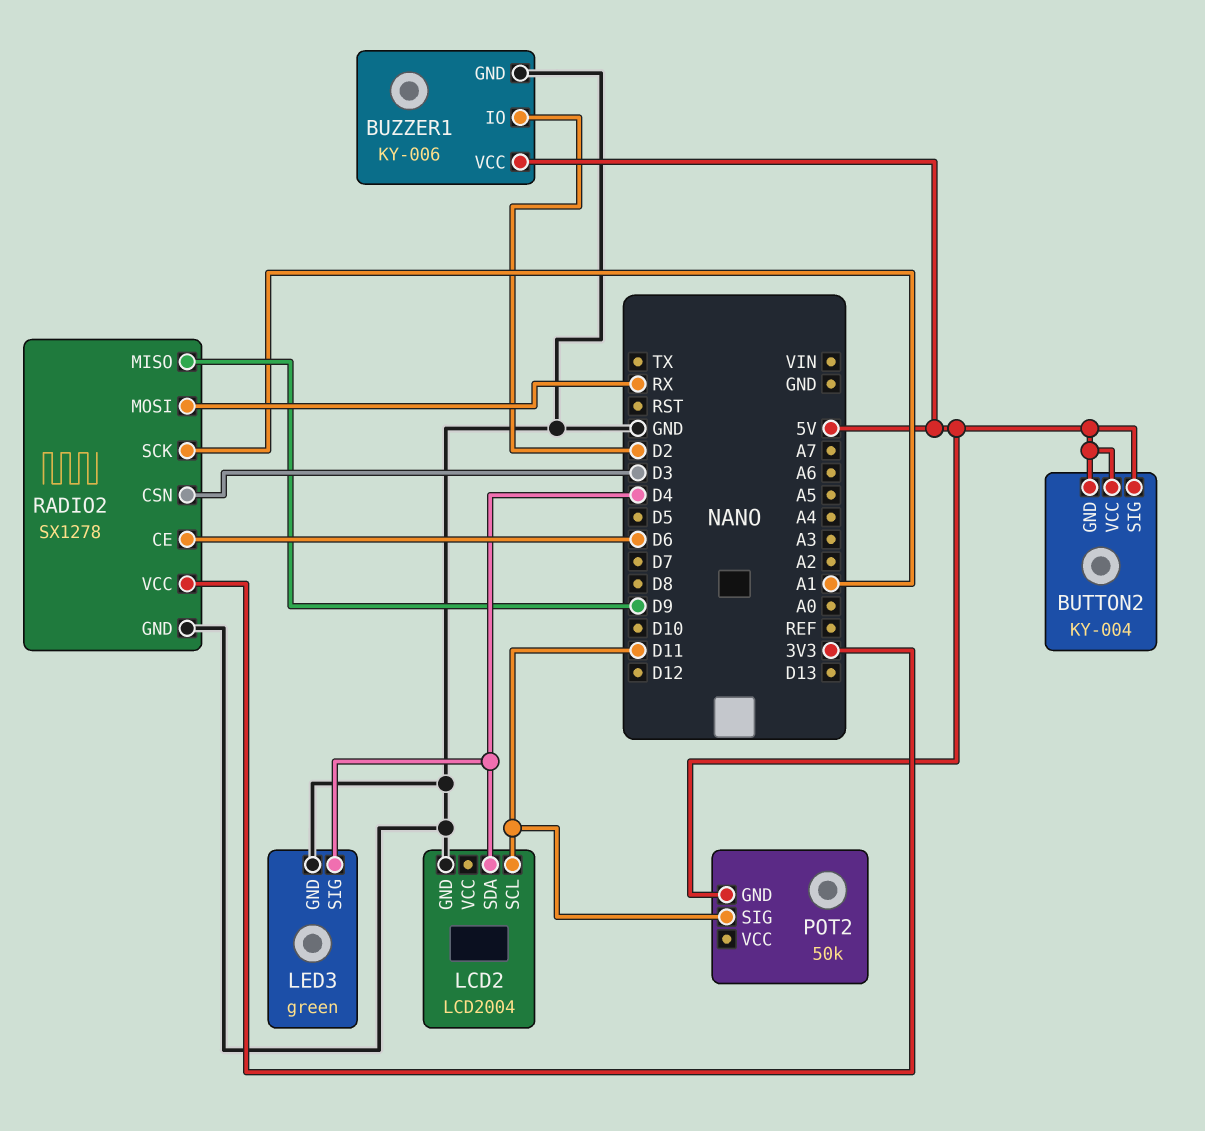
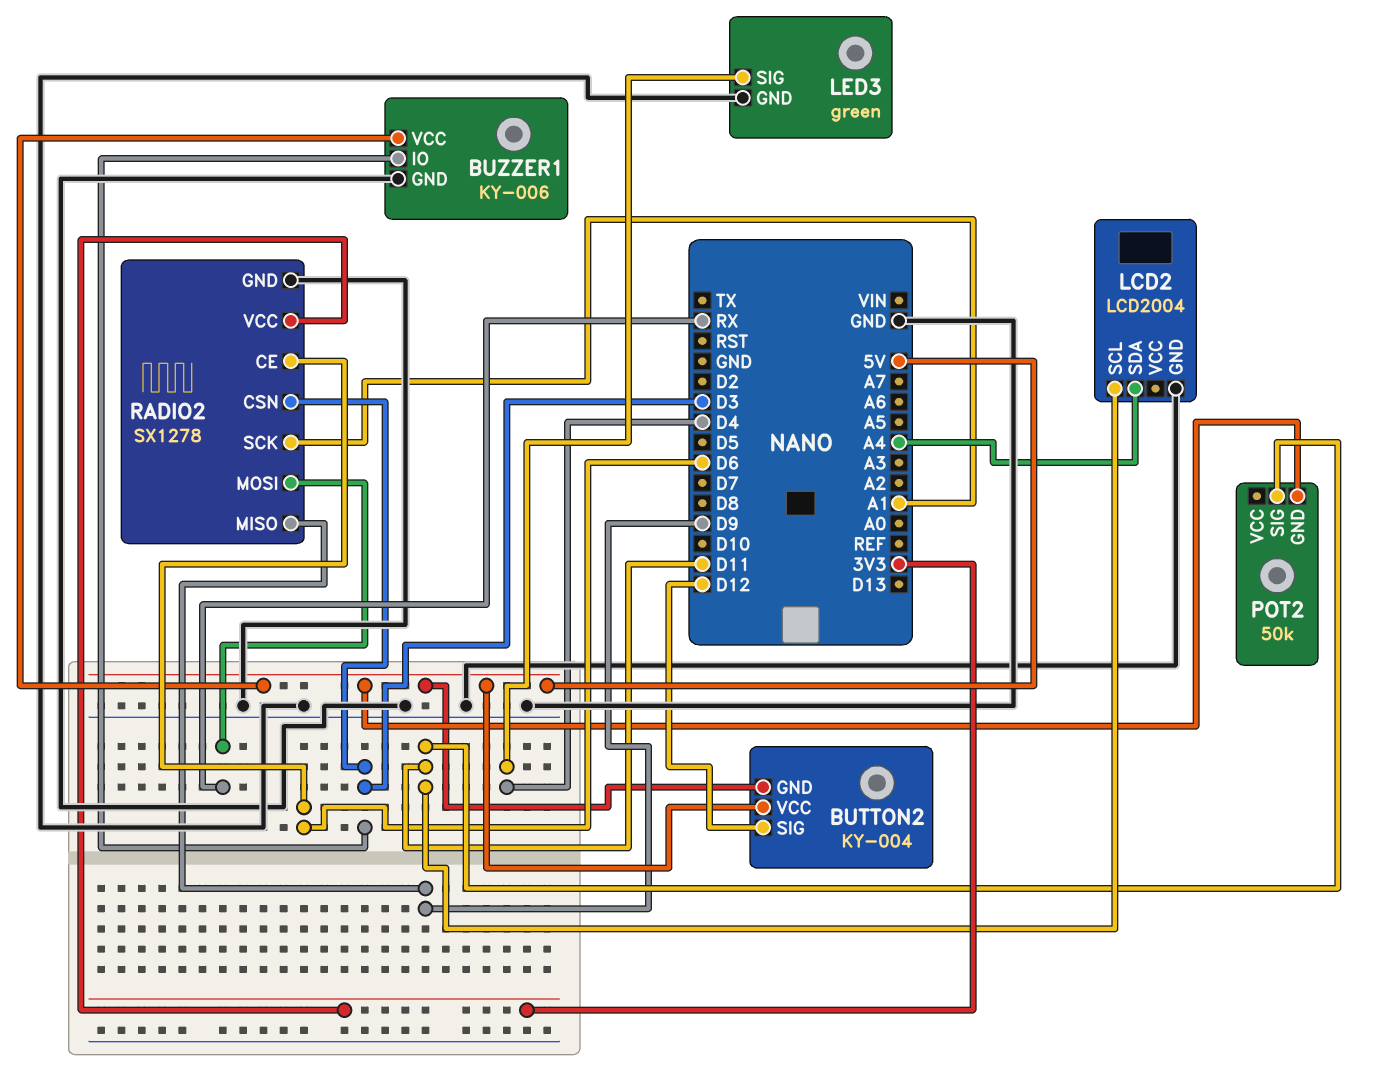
BUTTON2 pin SIG: 5V -> D12
BUZZER1 pin IO: D2 -> D3
LCD2 pin SDA: D4 -> A4

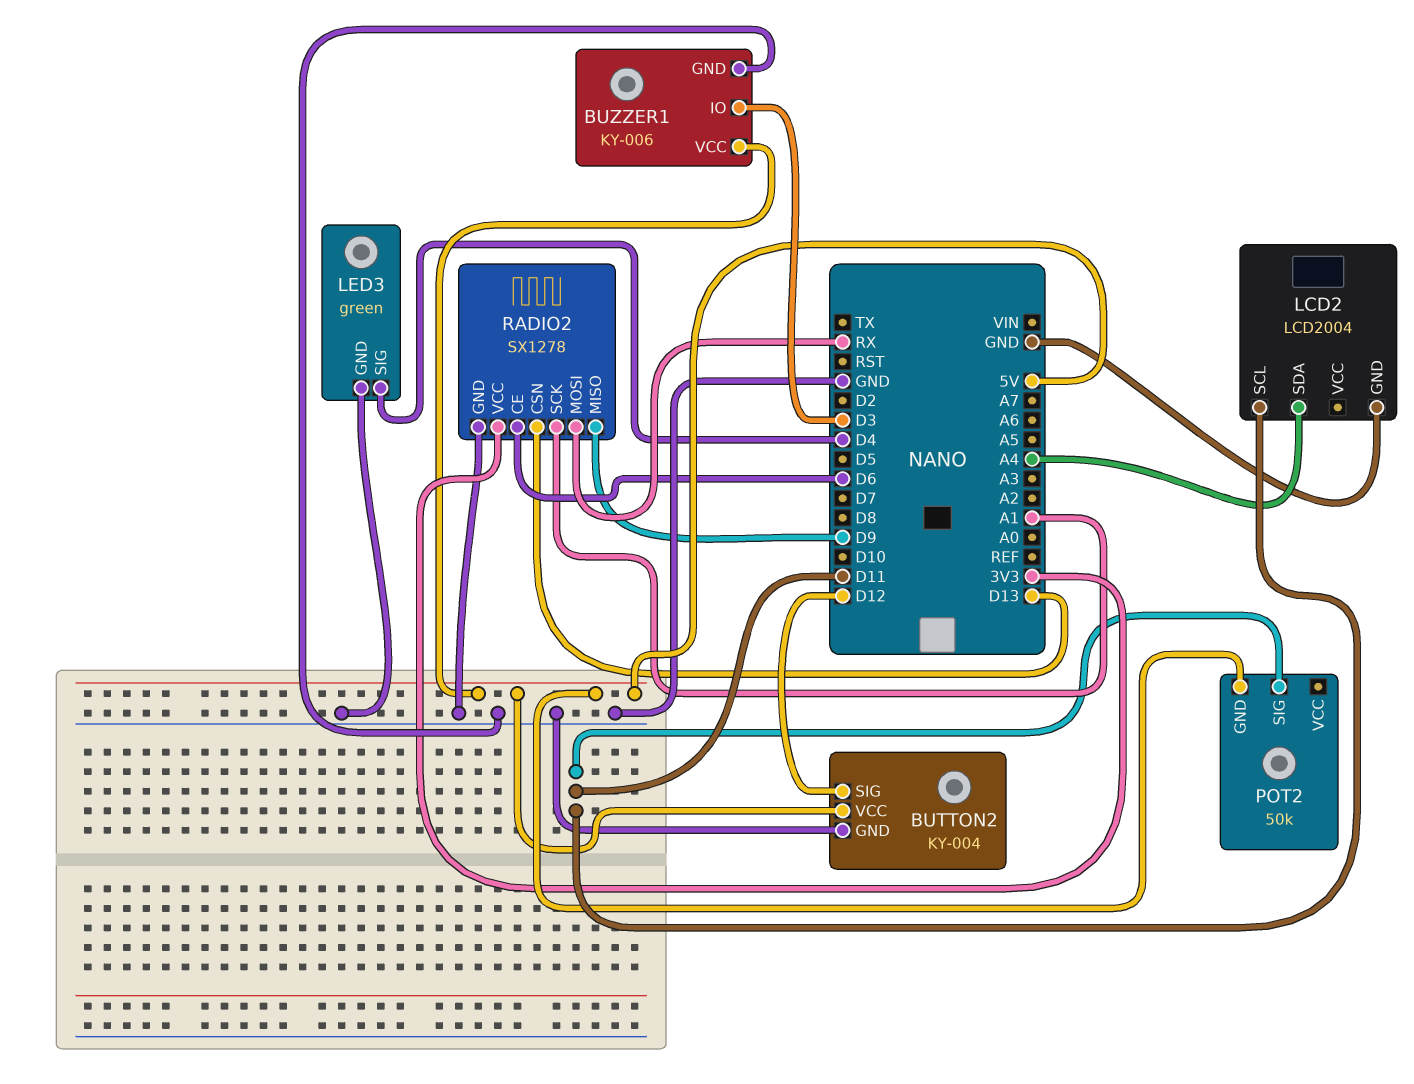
BUTTON2 pin GND: 5V -> GND
RADIO2 pin CSN: D3 -> D13

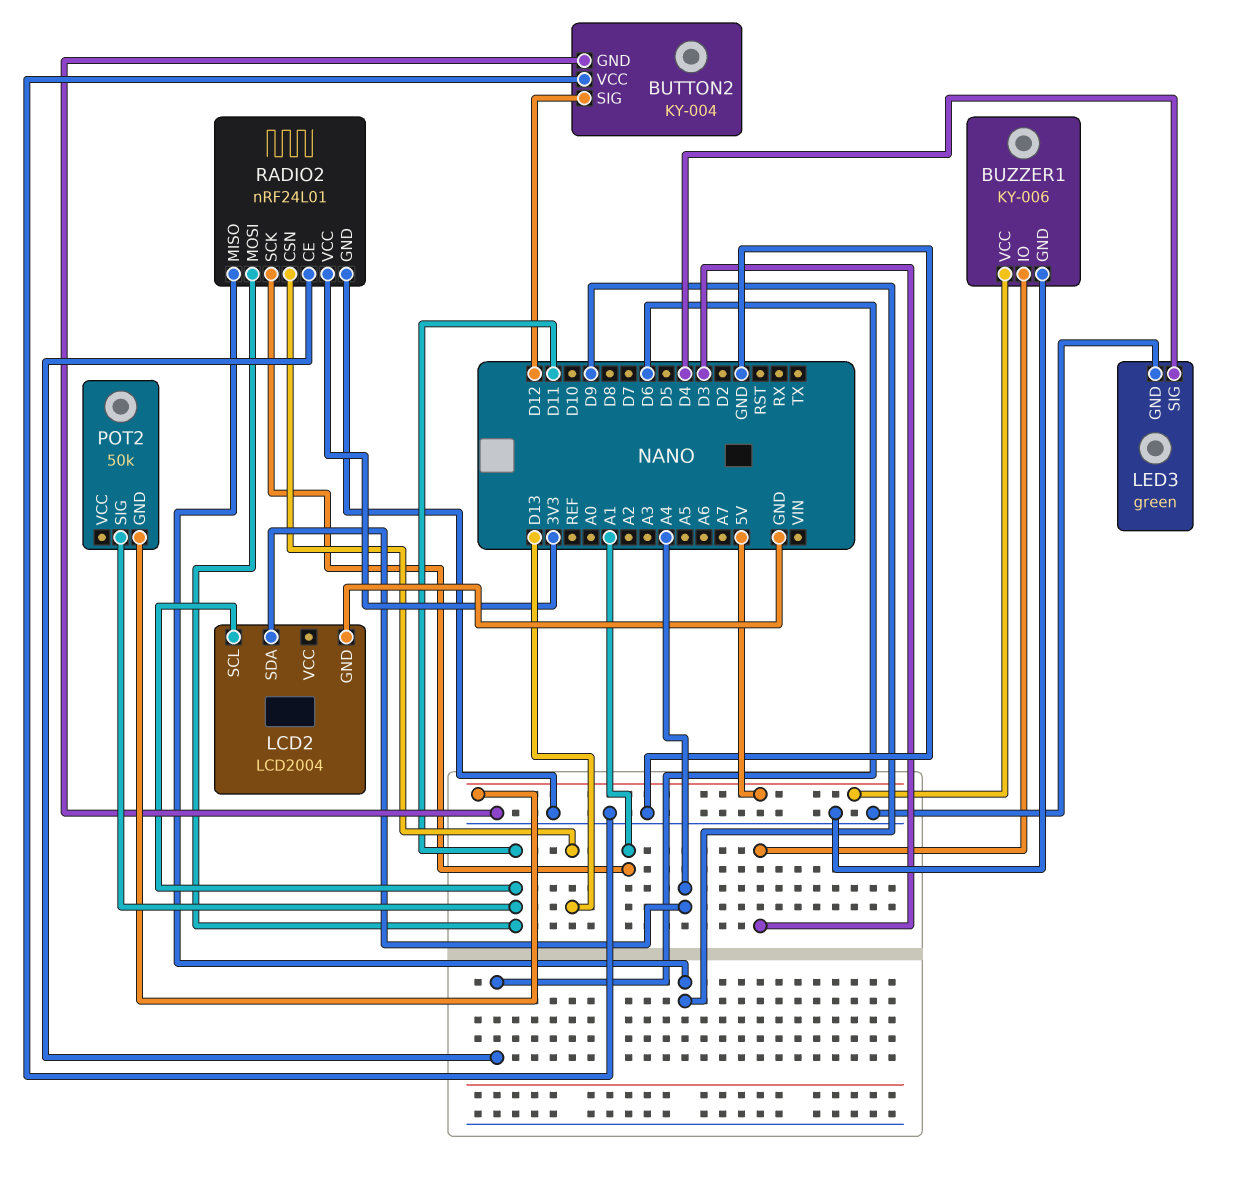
BUTTON2 pin VCC: 5V -> GND
RADIO2: SX1278 -> nRF24L01
RADIO2 pin MOSI: RX -> D11

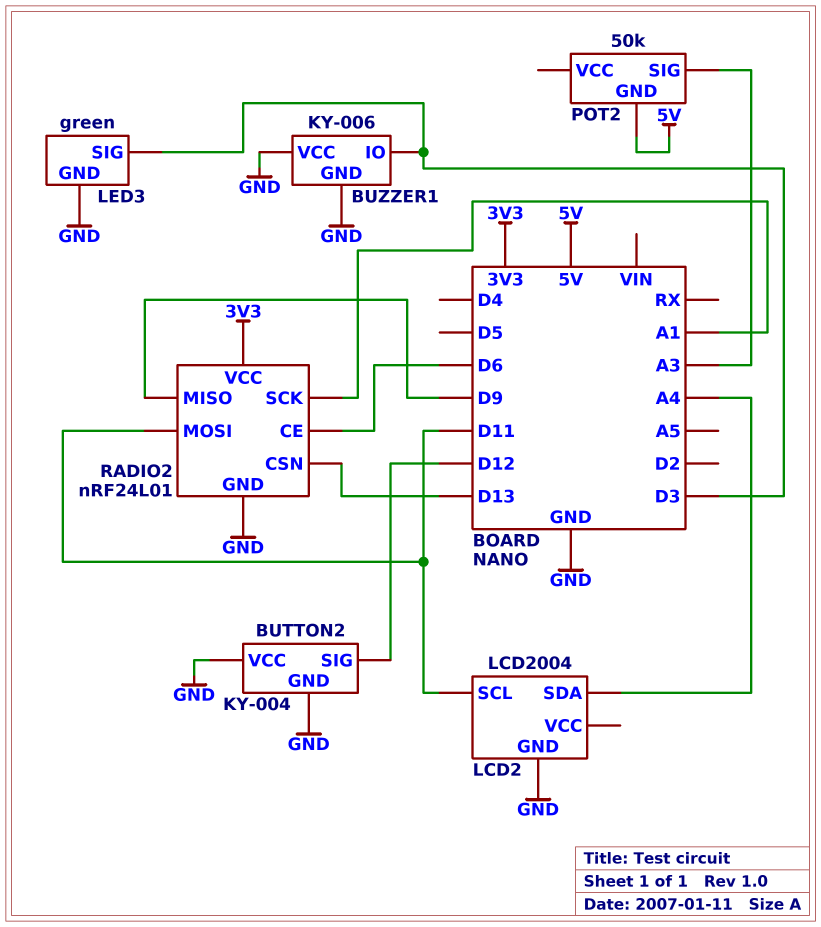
BUZZER1 pin VCC: 5V -> GND
LED3 pin SIG: D4 -> D3
POT2 pin SIG: D11 -> A3

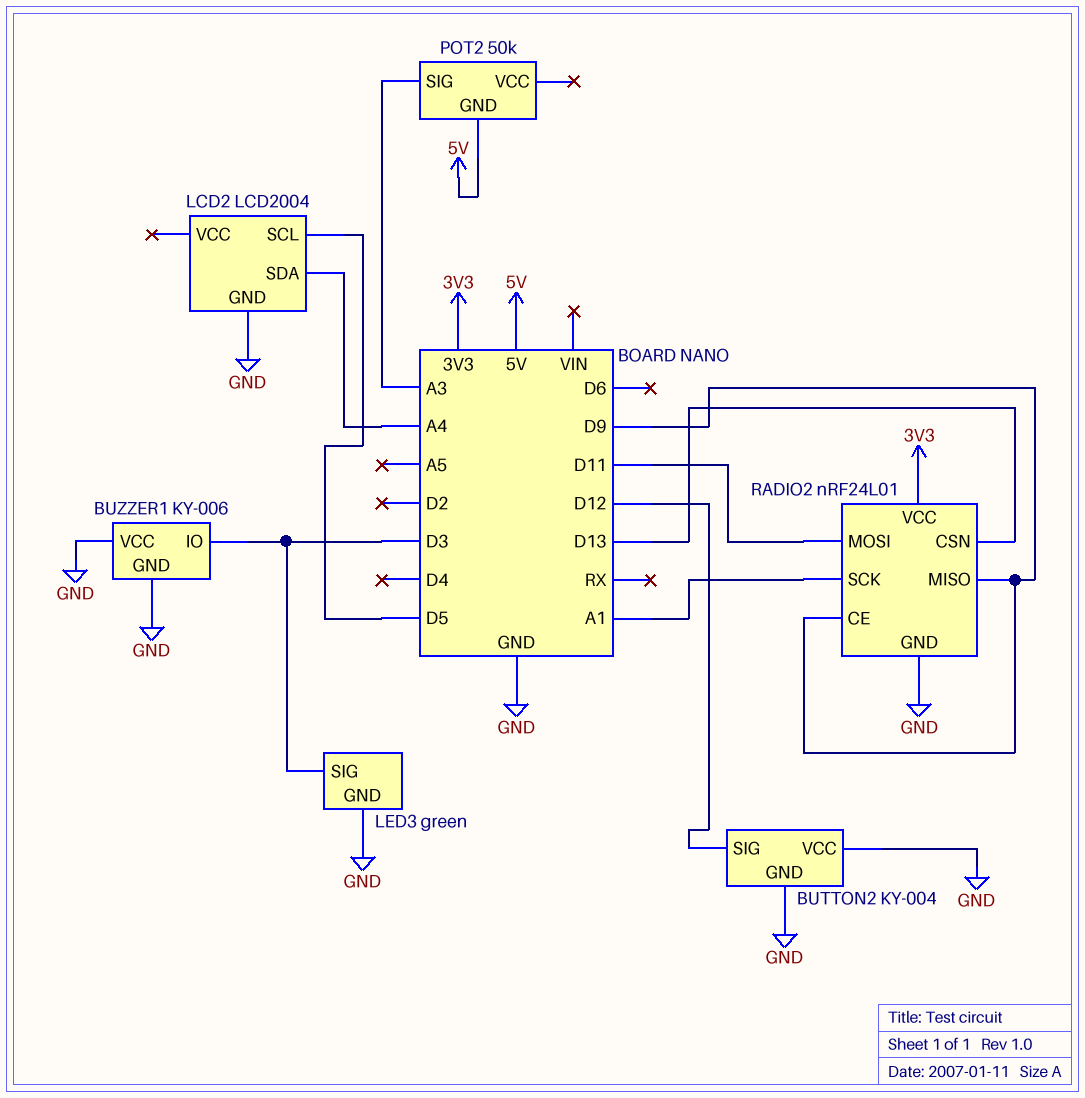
LCD2 pin SCL: D11 -> D5
RADIO2 pin CE: D6 -> D9

